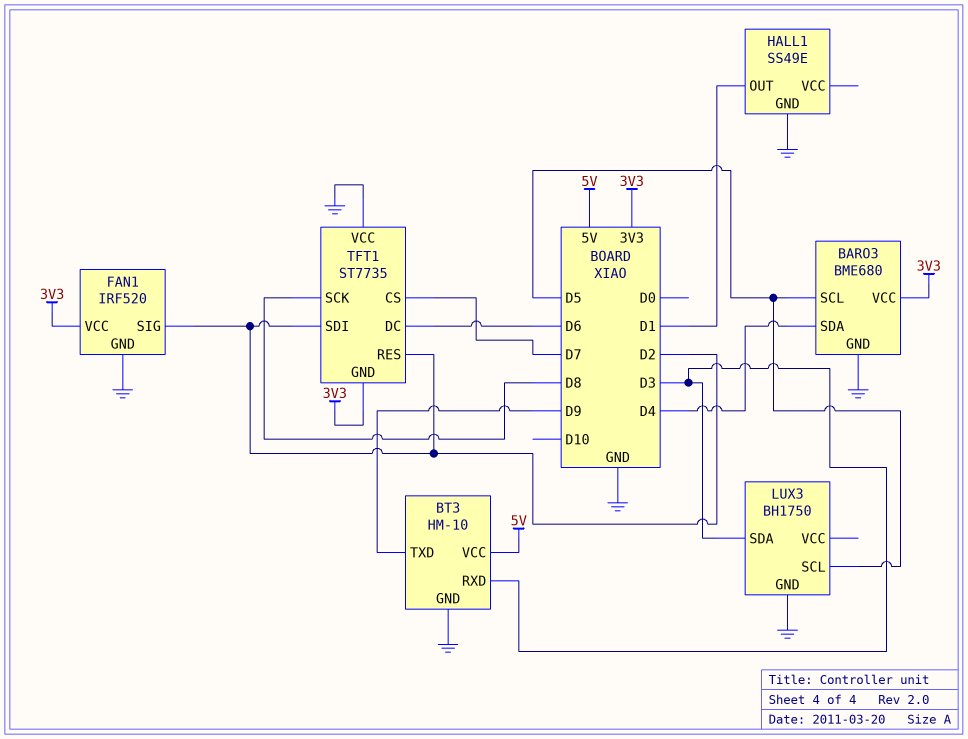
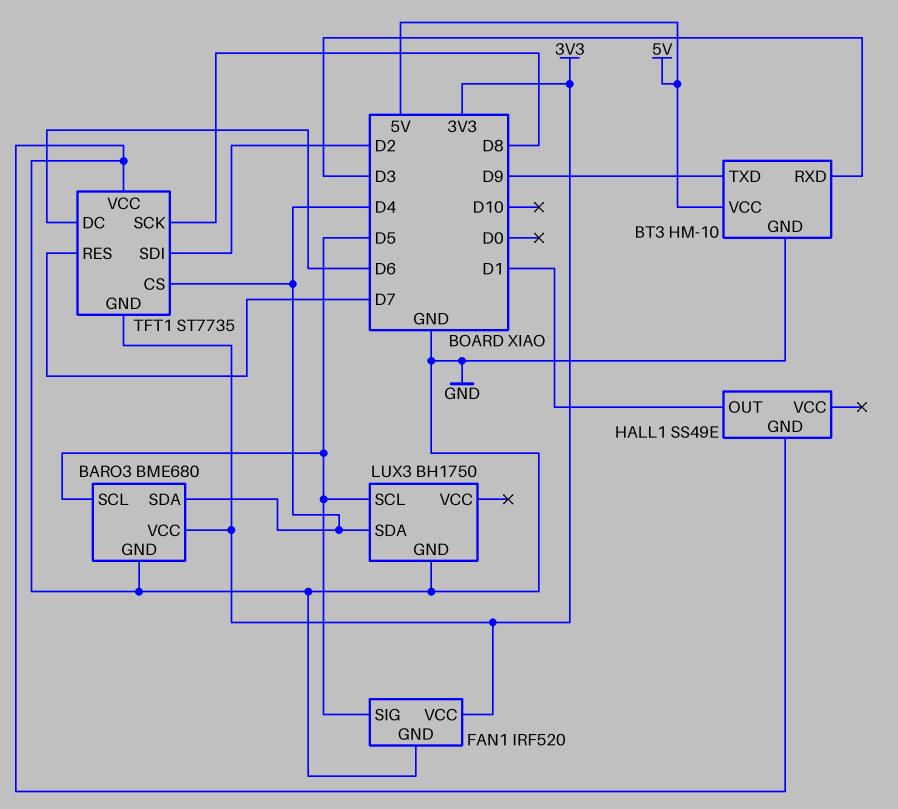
FAN1 pin SIG: D2 -> D5
LUX3 pin SDA: D3 -> D4
TFT1 pin CS: D7 -> D4
TFT1 pin RES: D2 -> D7

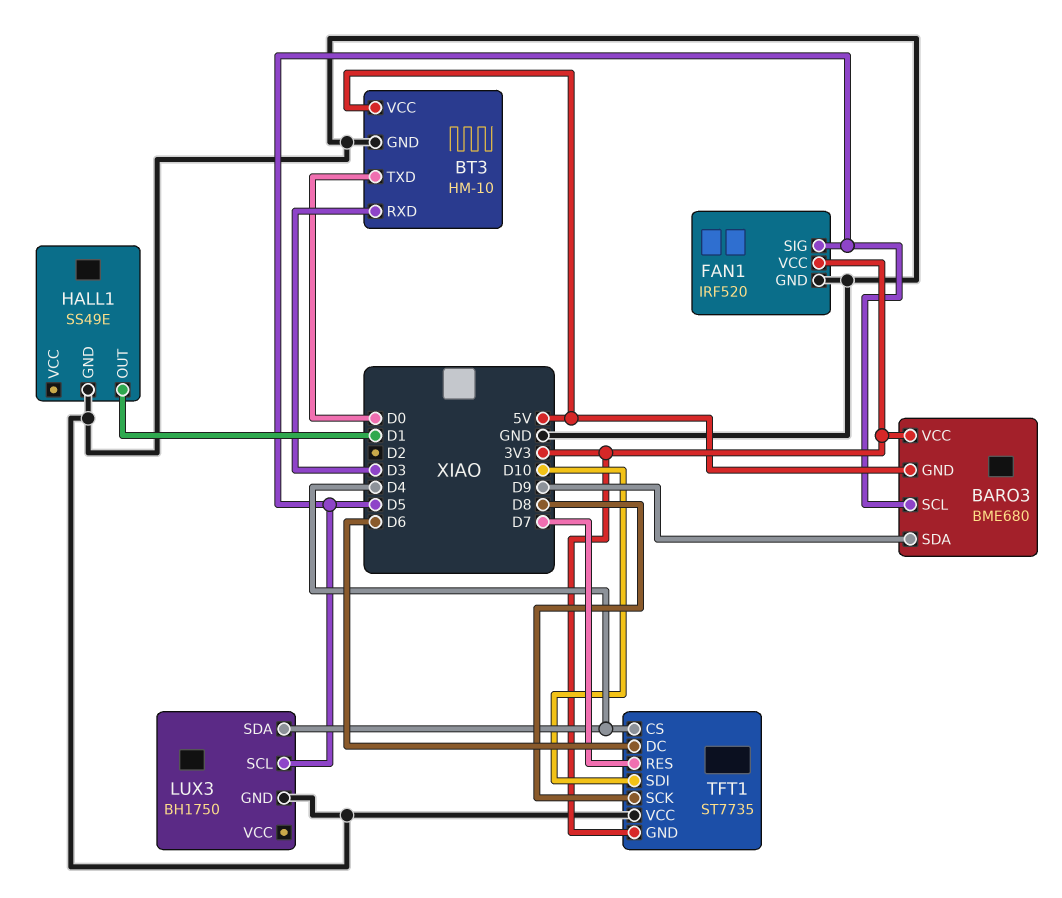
BARO3 pin GND: GND -> 5V
BARO3 pin SDA: D4 -> D9
BT3 pin TXD: D9 -> D0
TFT1 pin SDI: D2 -> D10

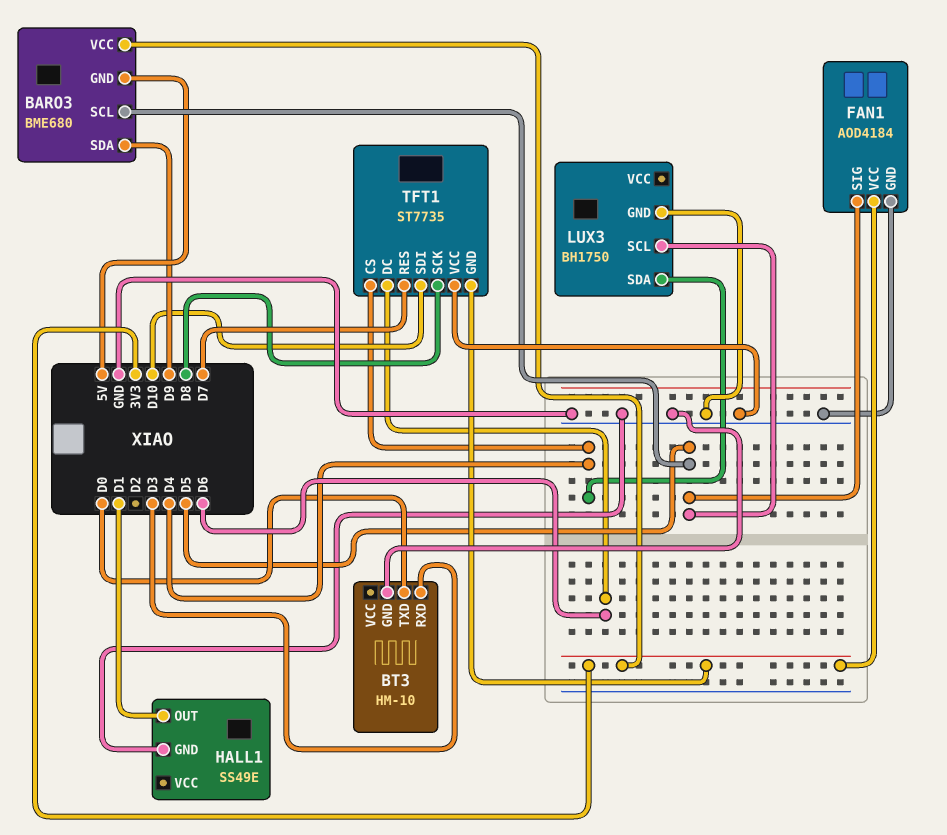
BT3 pin VCC: 5V -> none
FAN1: IRF520 -> AOD4184

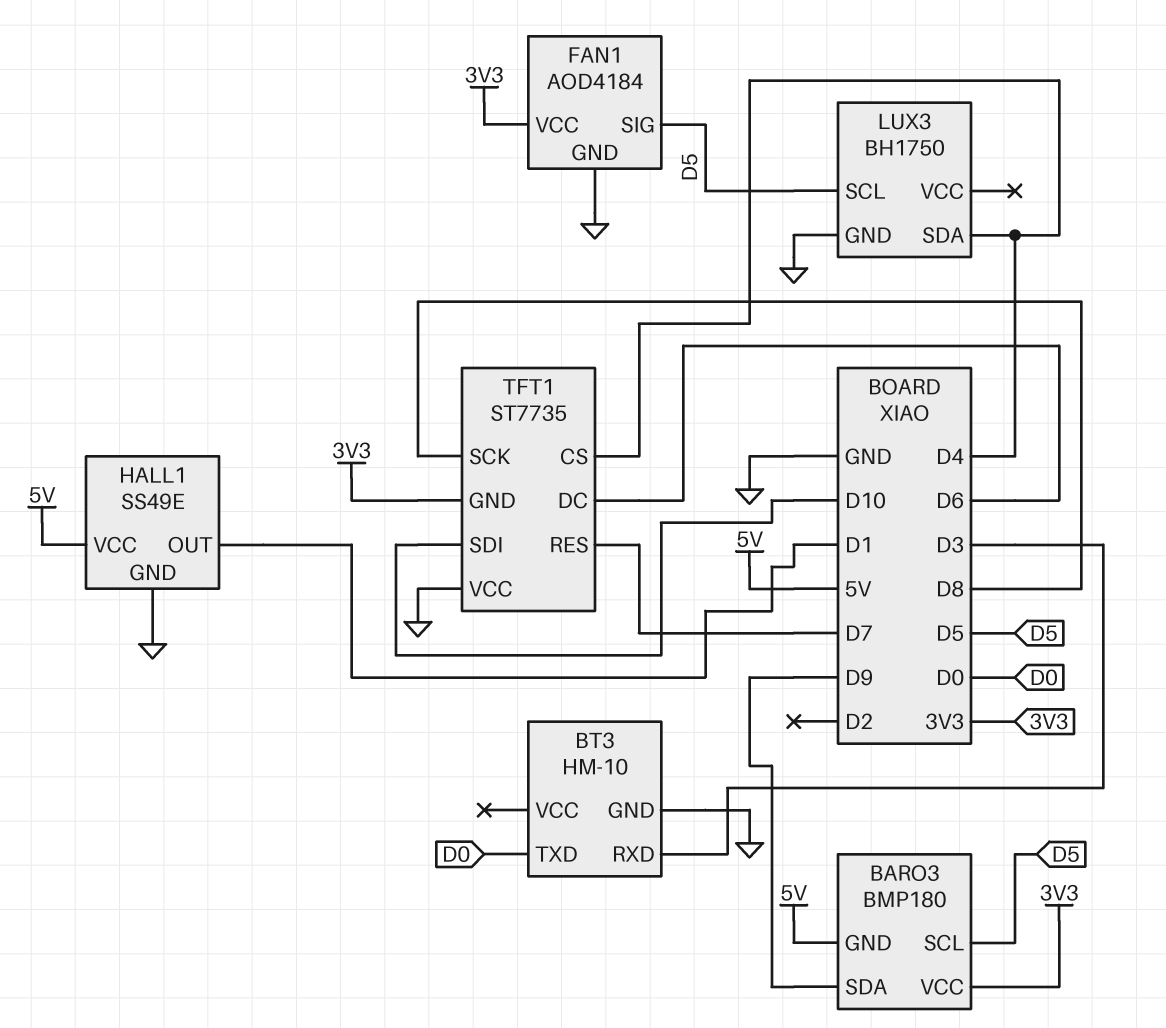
BARO3: BME680 -> BMP180
HALL1 pin VCC: none -> 5V

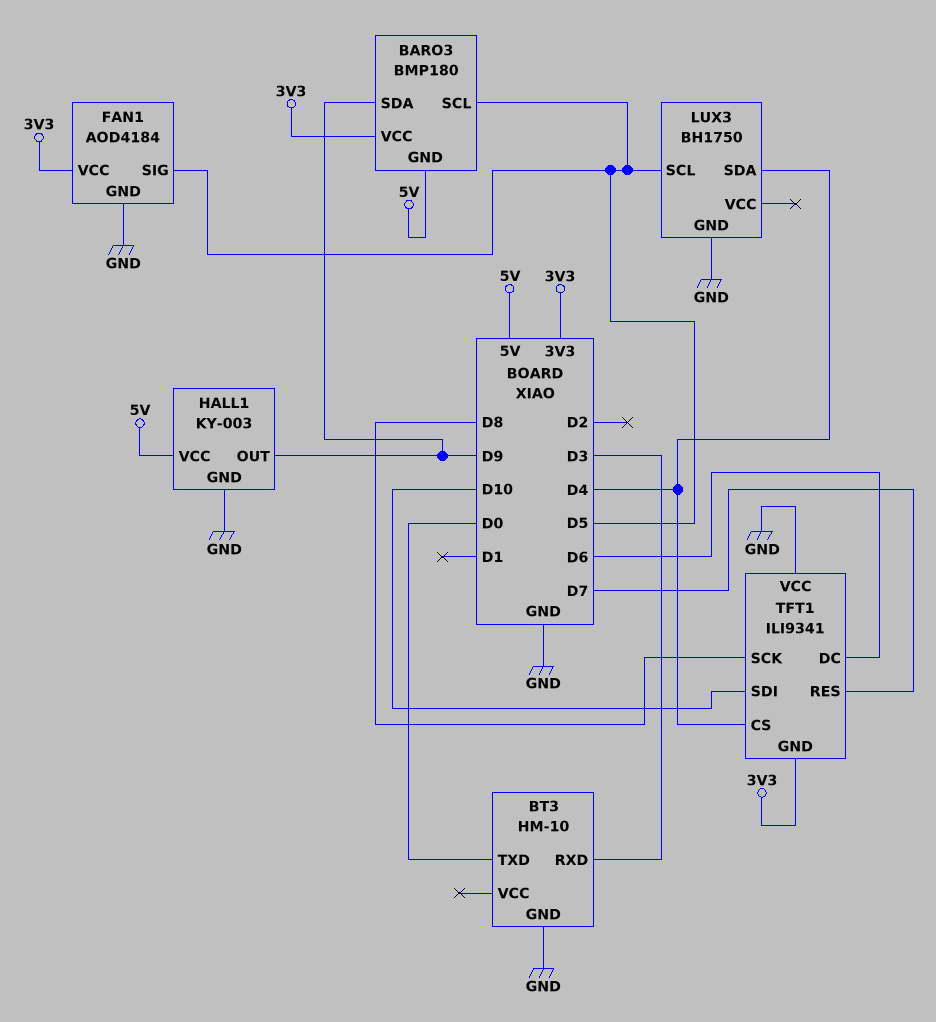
HALL1: SS49E -> KY-003
HALL1 pin OUT: D1 -> D9
TFT1: ST7735 -> ILI9341

